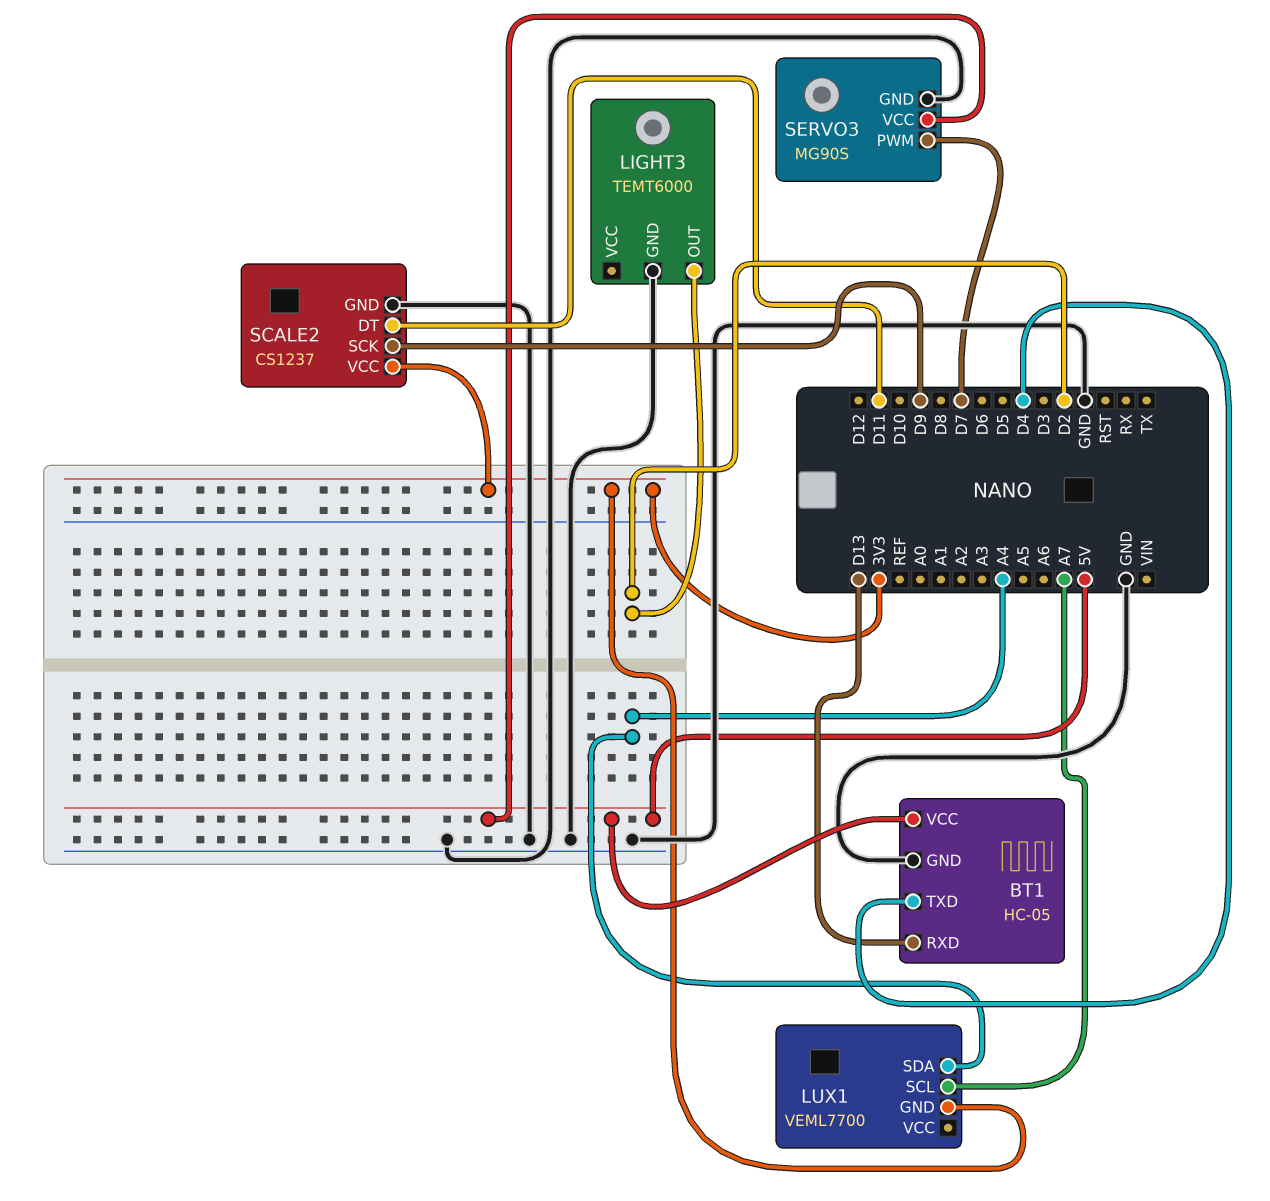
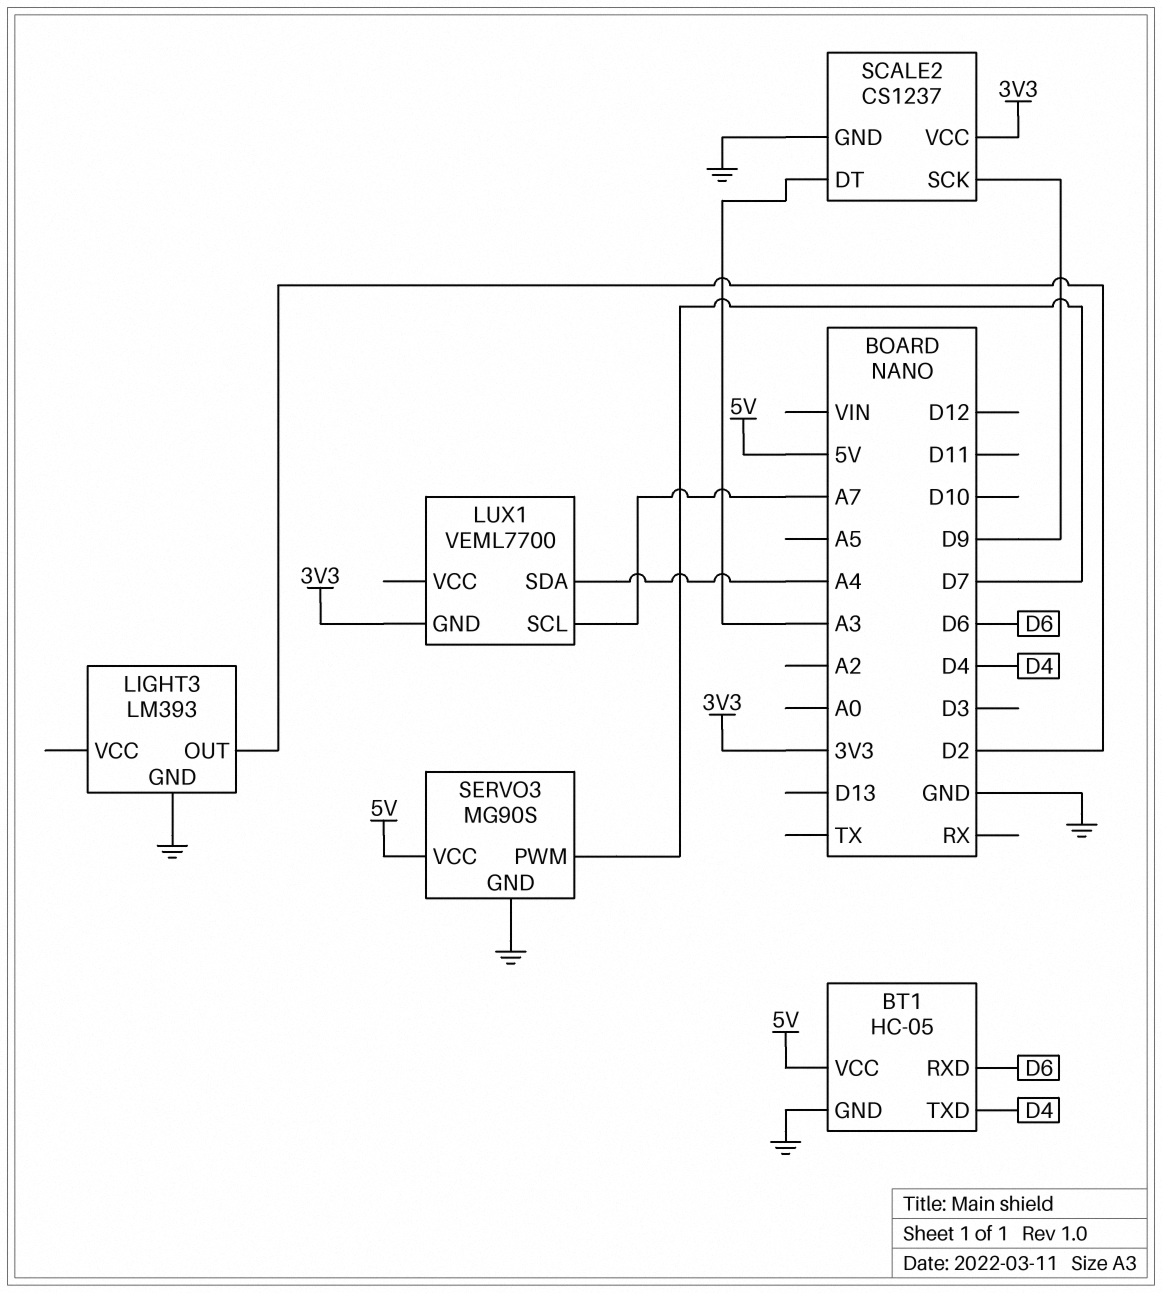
BT1 pin RXD: D13 -> D6
LIGHT3: TEMT6000 -> LM393
SCALE2 pin DT: D11 -> A3

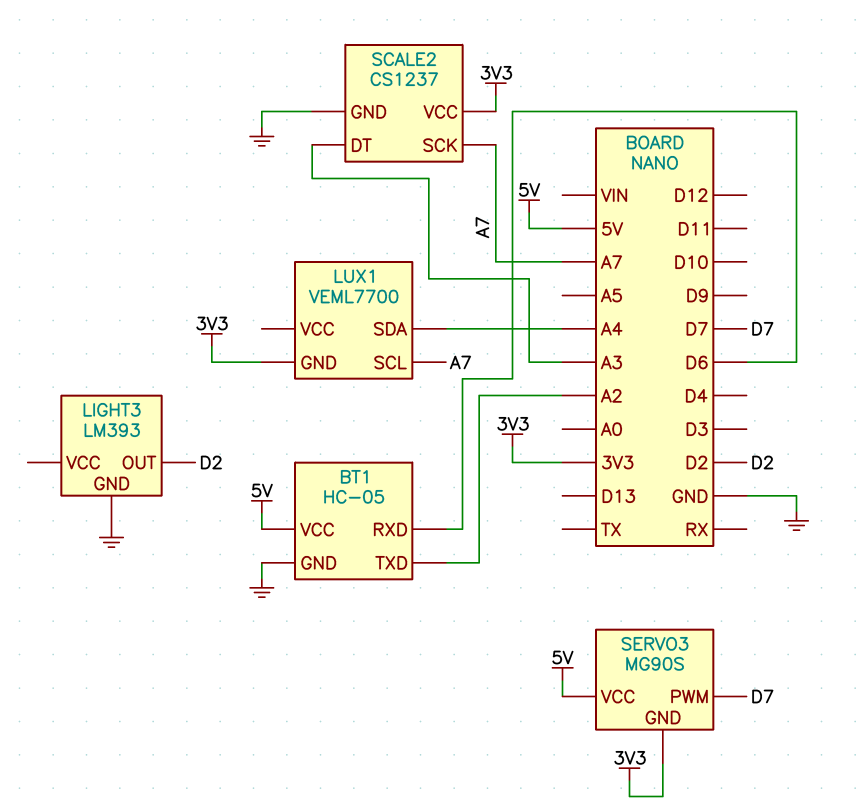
BT1 pin TXD: D4 -> A2
SCALE2 pin SCK: D9 -> A7
SERVO3 pin GND: GND -> 3V3

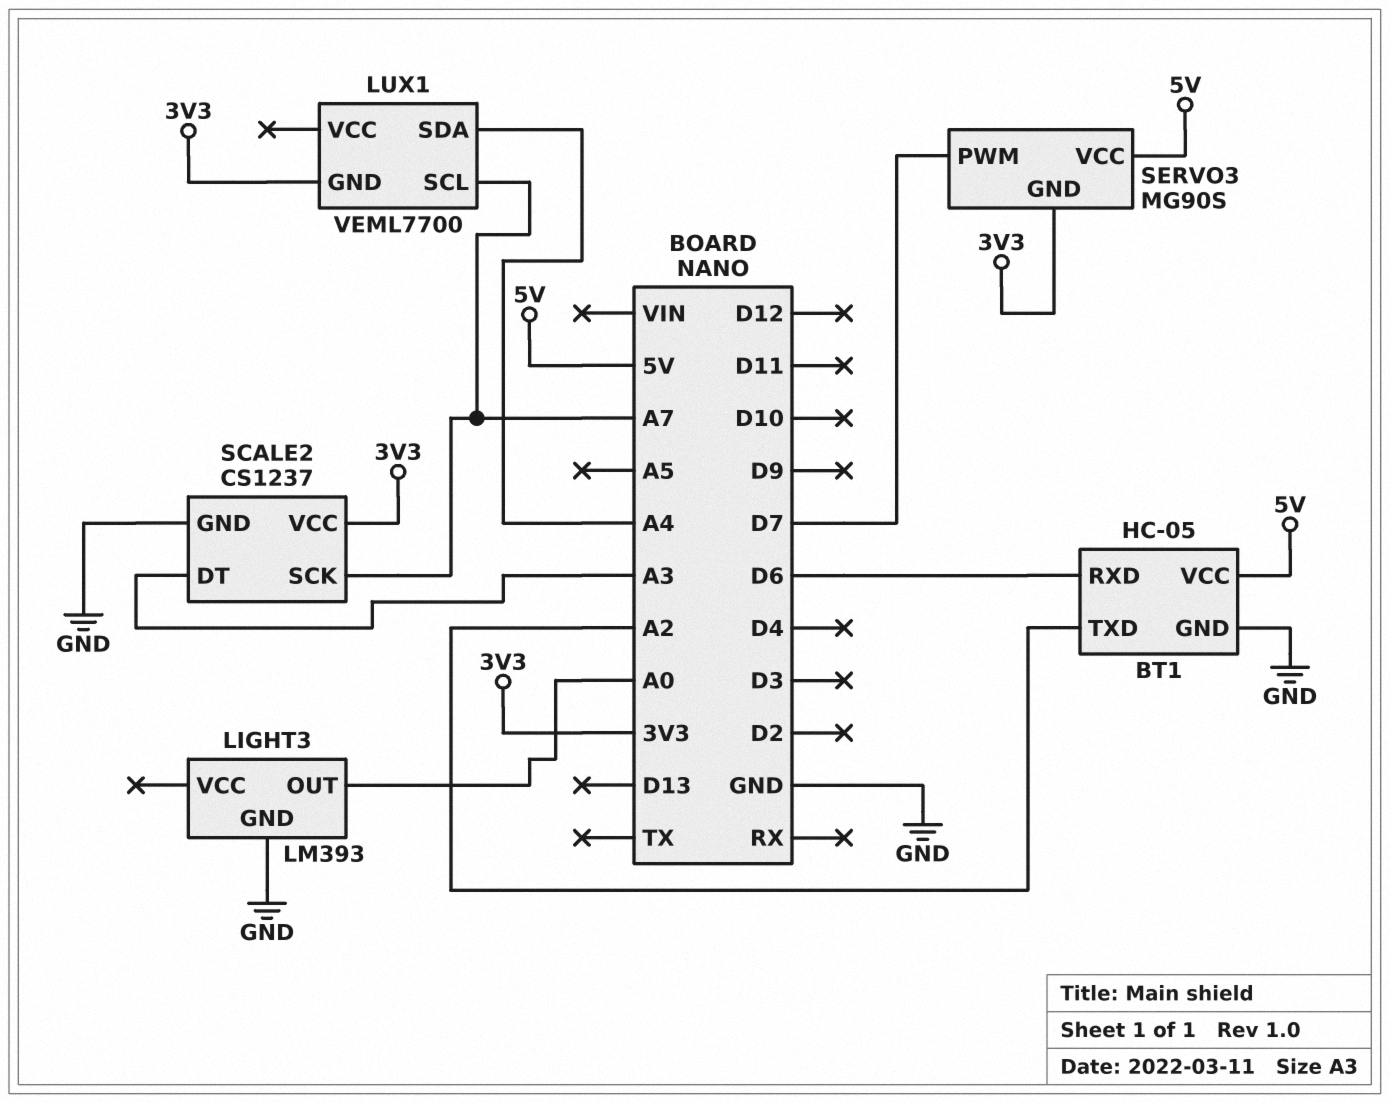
LIGHT3 pin OUT: D2 -> A0

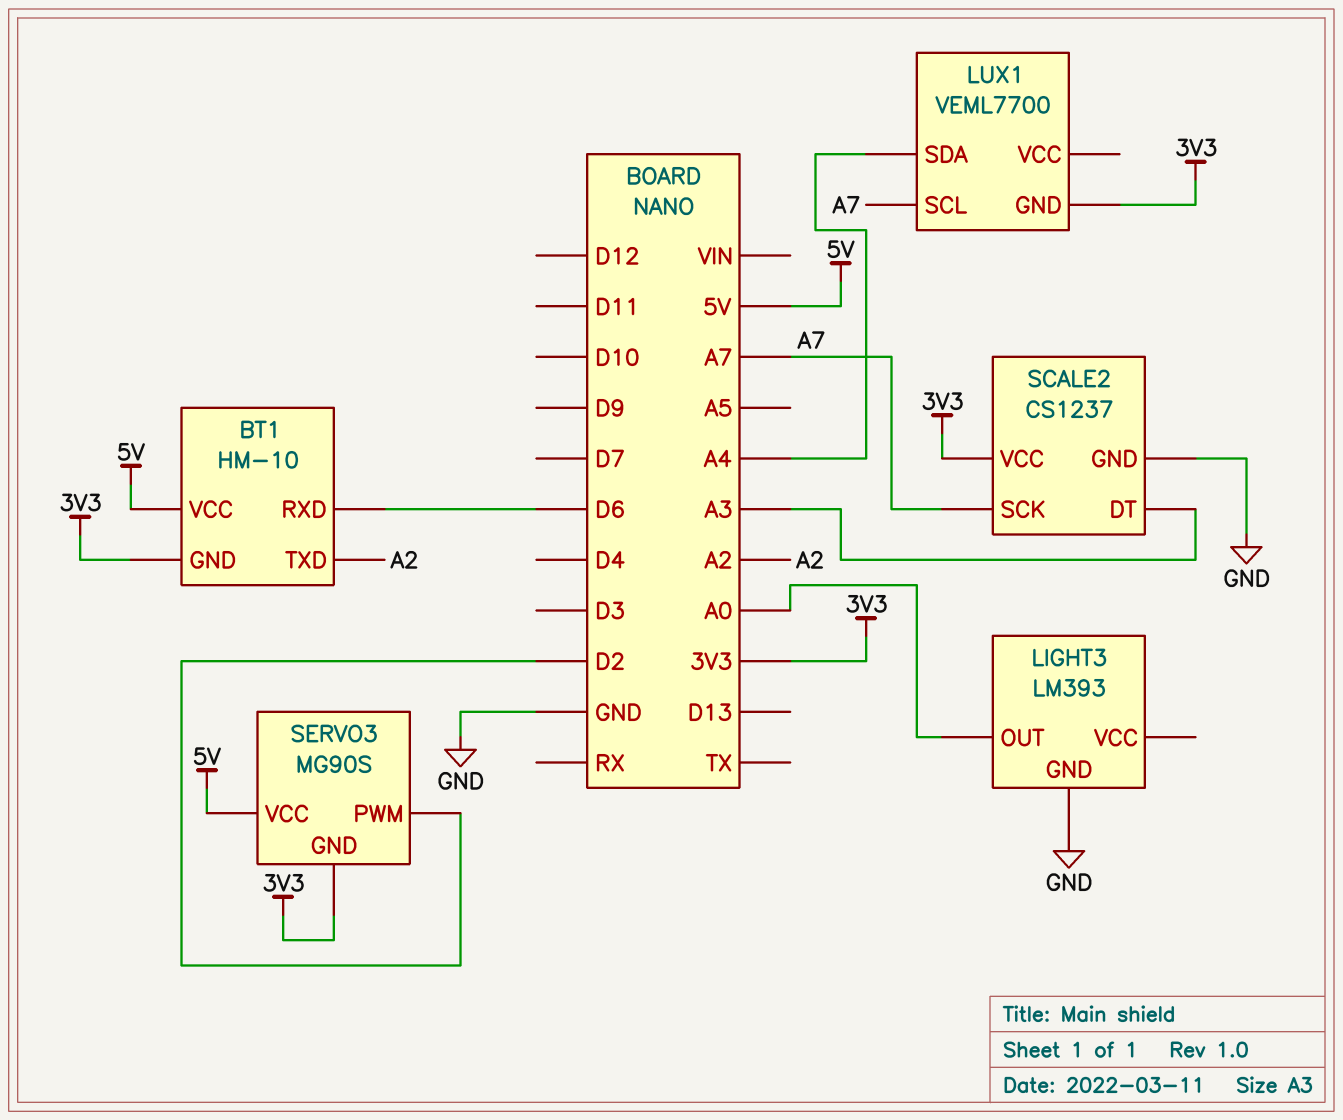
BT1: HC-05 -> HM-10
BT1 pin GND: GND -> 3V3
SERVO3 pin PWM: D7 -> D2

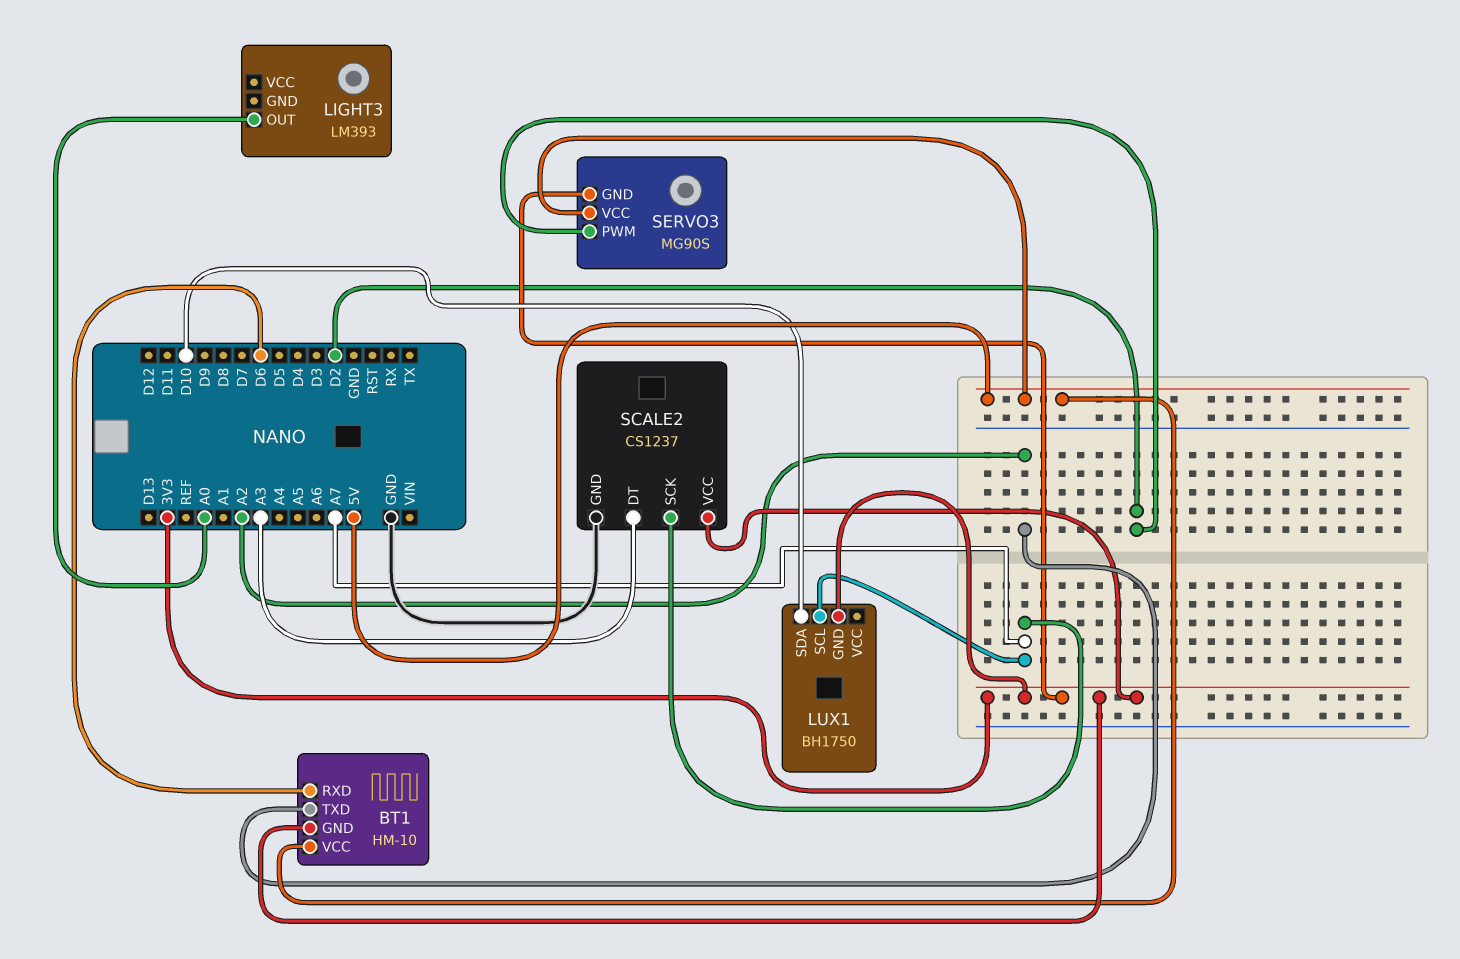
LIGHT3 pin GND: GND -> none
LUX1: VEML7700 -> BH1750
LUX1 pin SDA: A4 -> D10

